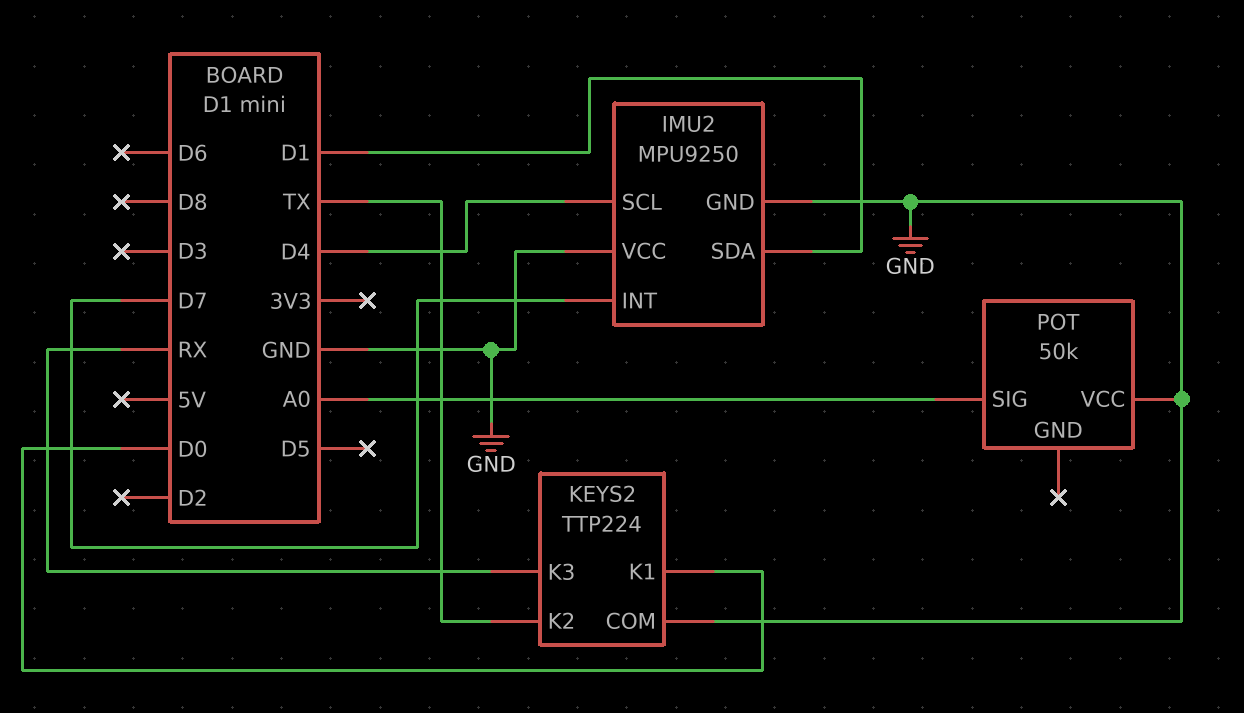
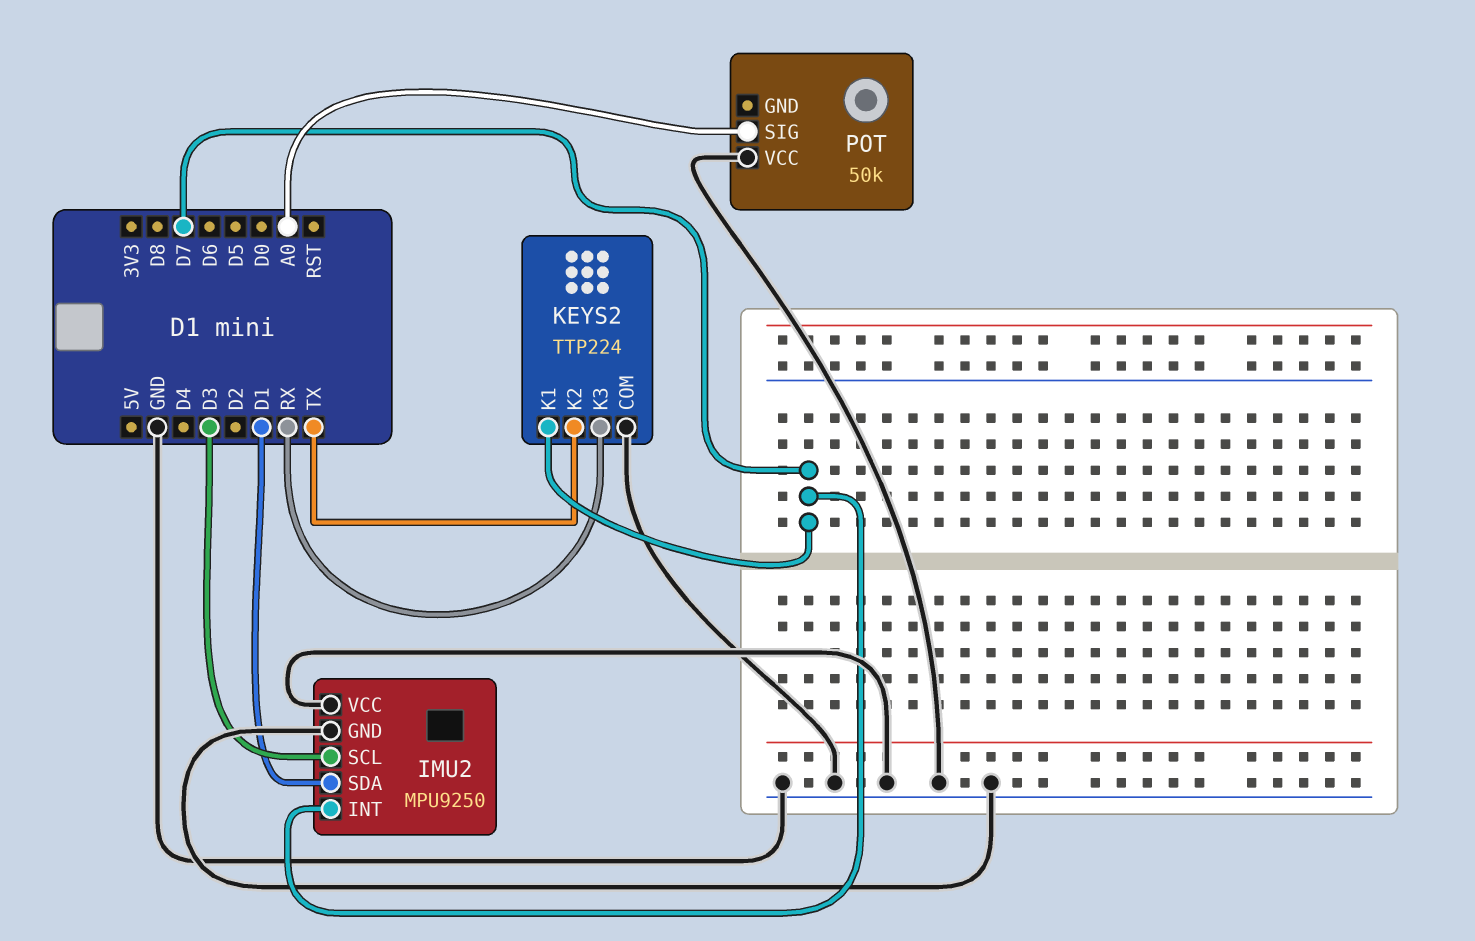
IMU2 pin SCL: D4 -> D3
KEYS2 pin K1: D0 -> D7

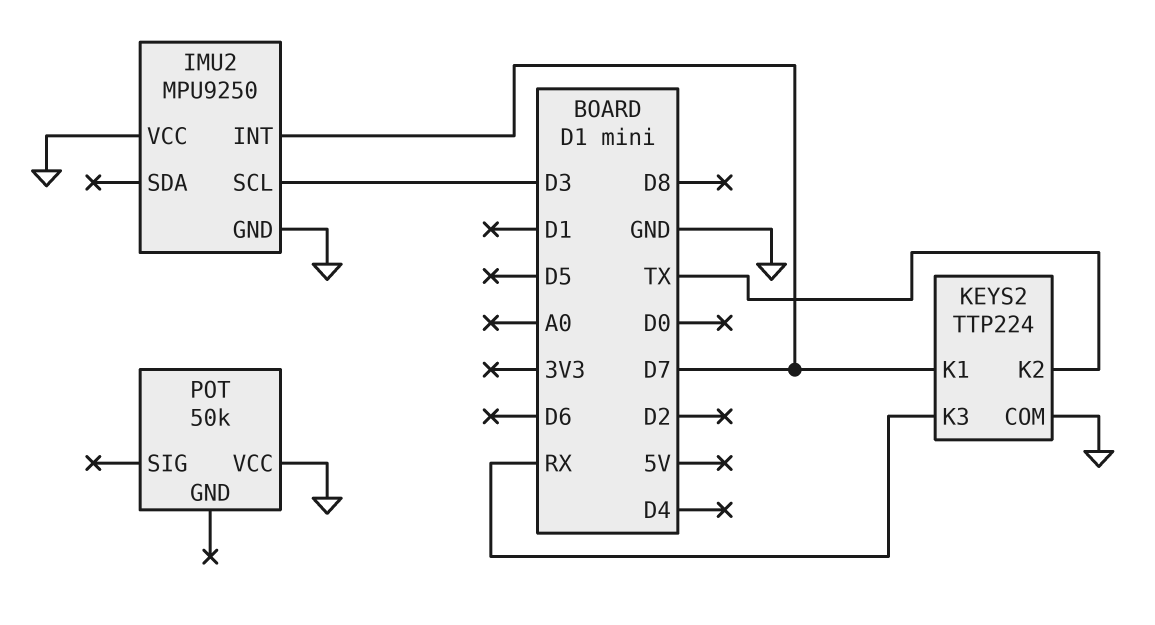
IMU2 pin SDA: D1 -> none
POT pin SIG: A0 -> none

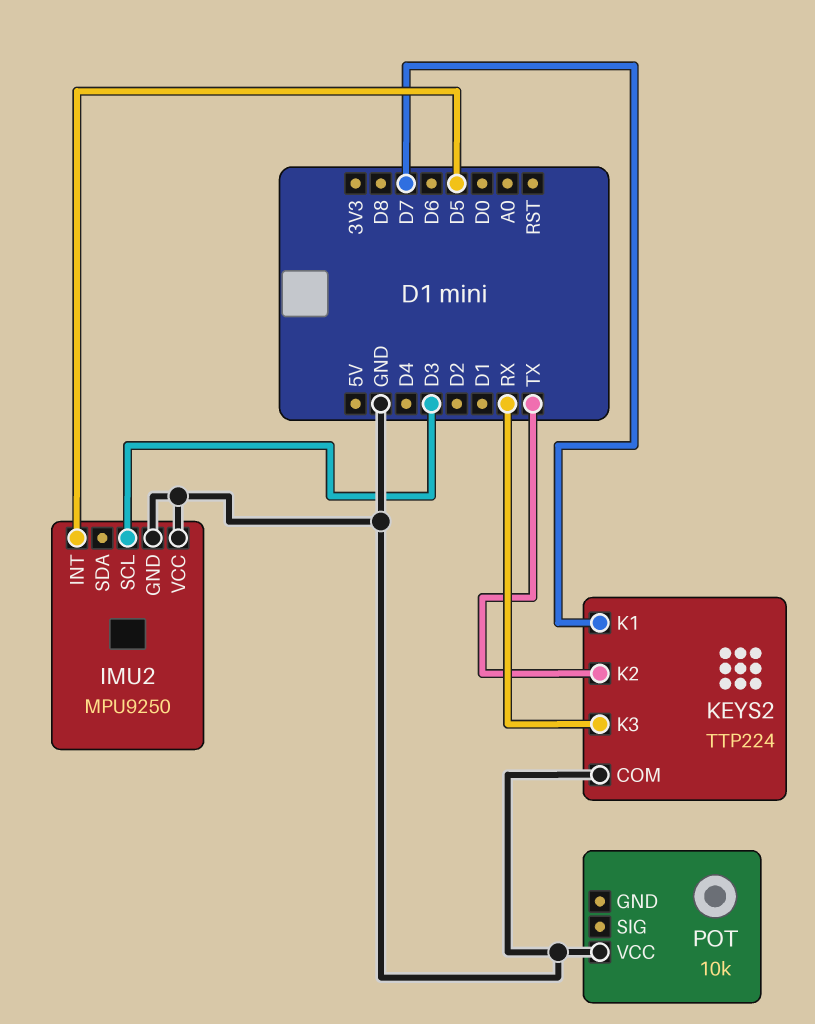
IMU2 pin INT: D7 -> D5
POT: 50k -> 10k

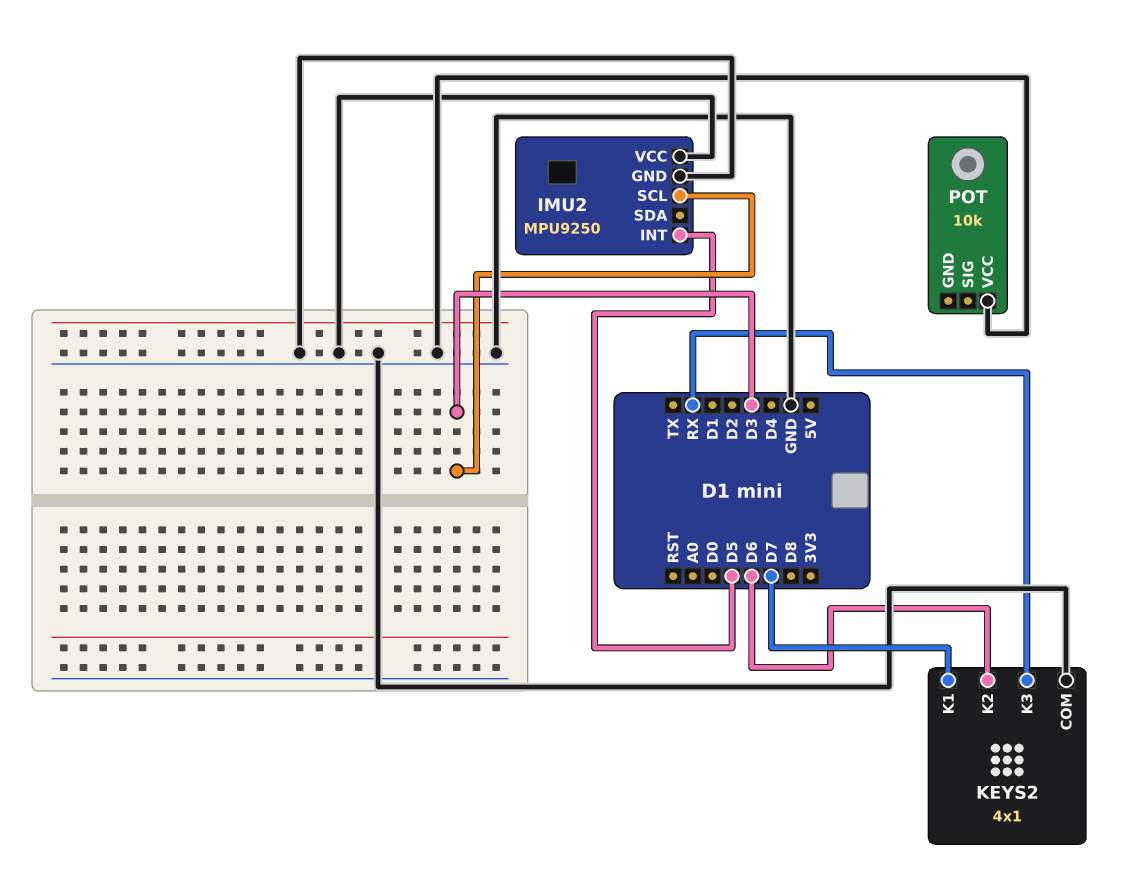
KEYS2: TTP224 -> 4x1
KEYS2 pin K2: TX -> D6

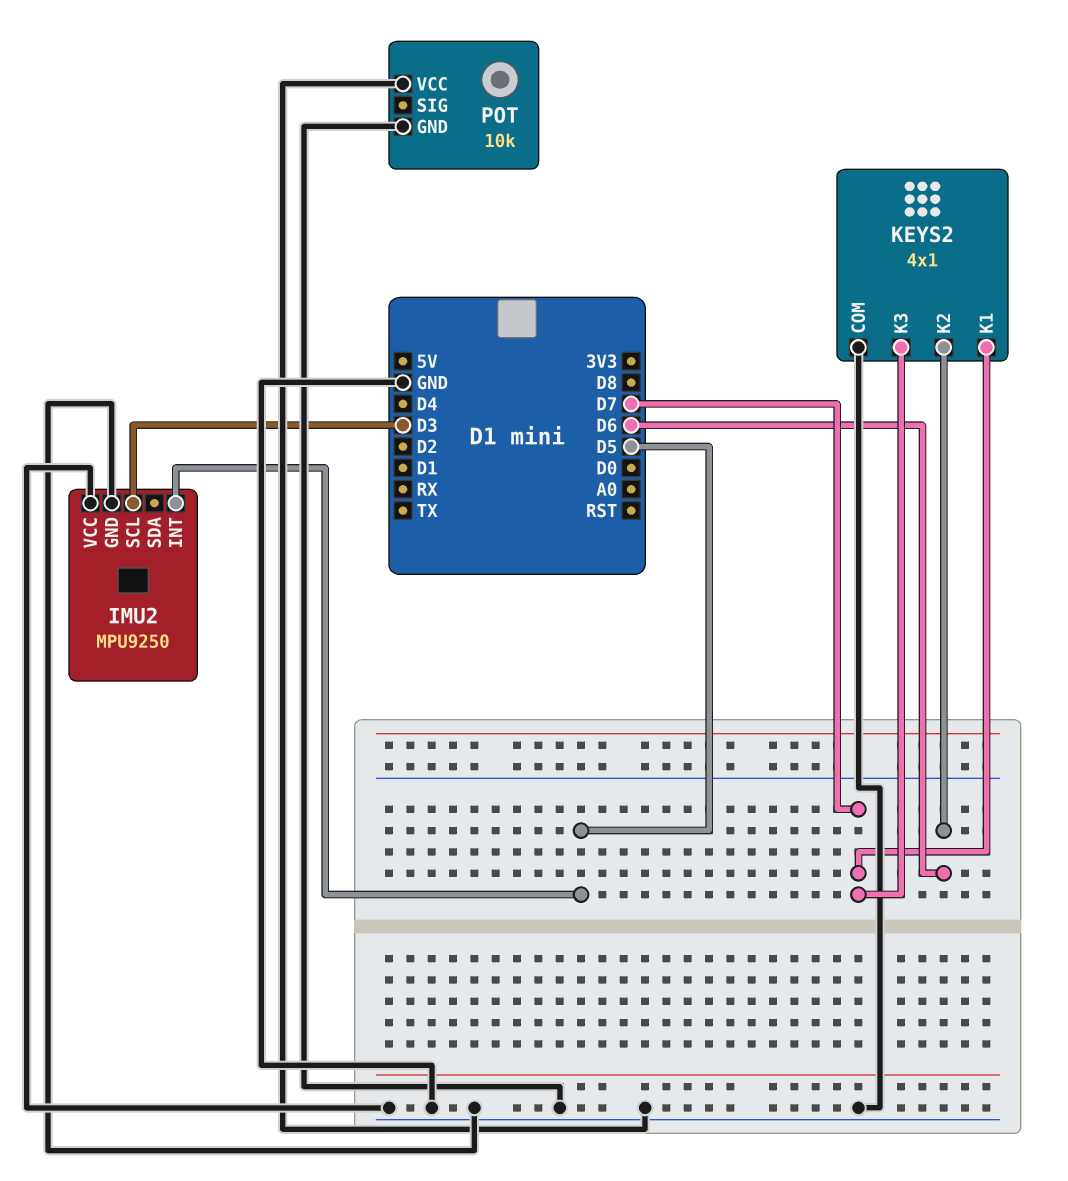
KEYS2 pin K3: RX -> D7
POT pin GND: none -> GND

